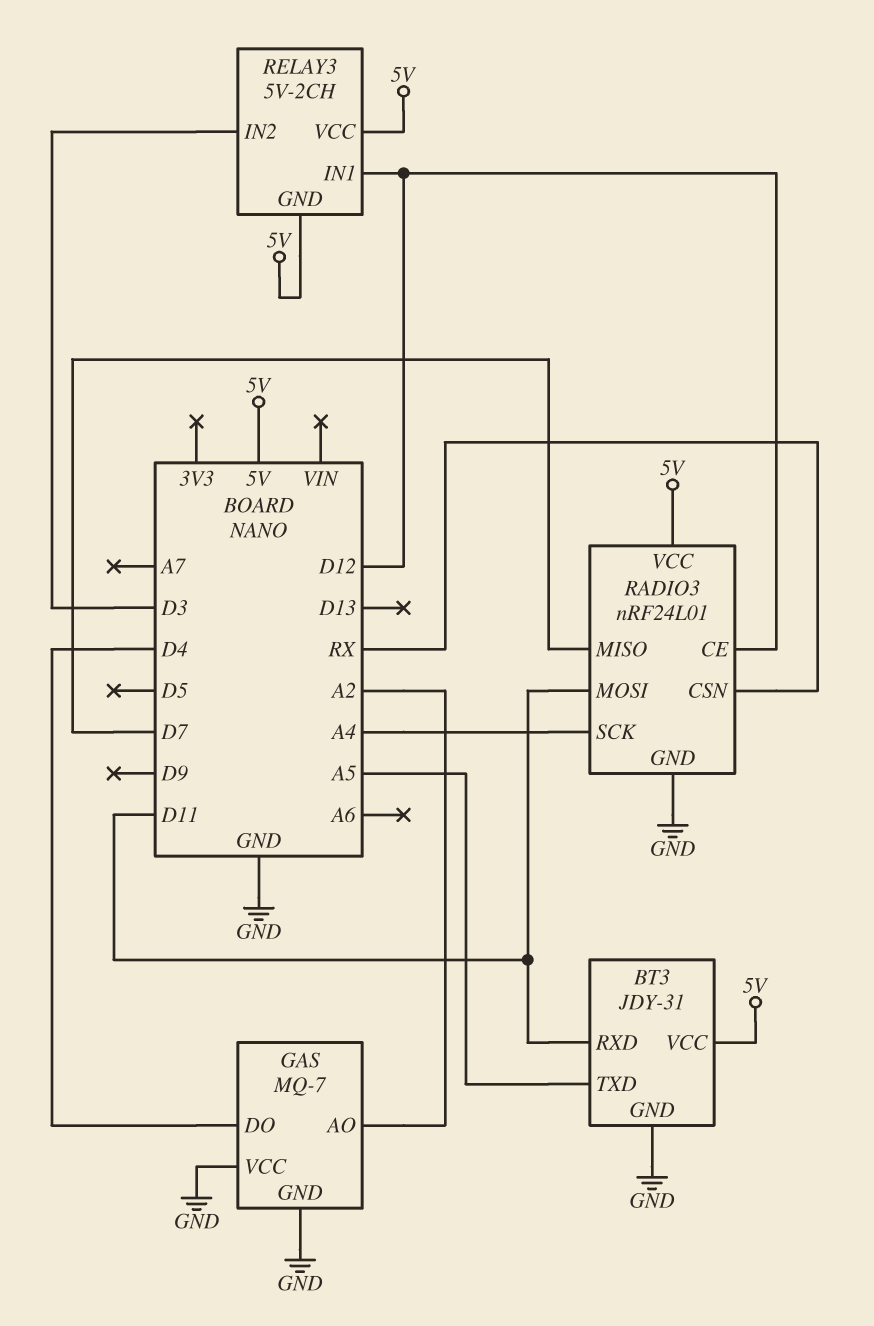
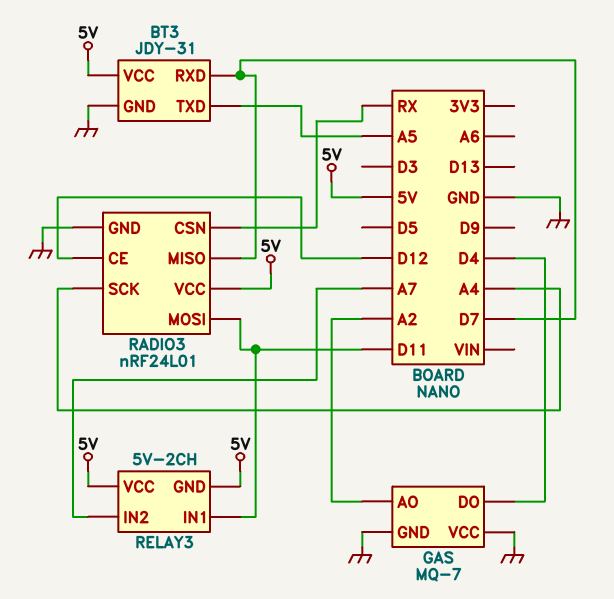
BT3 pin RXD: D11 -> D7
RELAY3 pin IN1: D12 -> D11
RELAY3 pin IN2: D3 -> A7

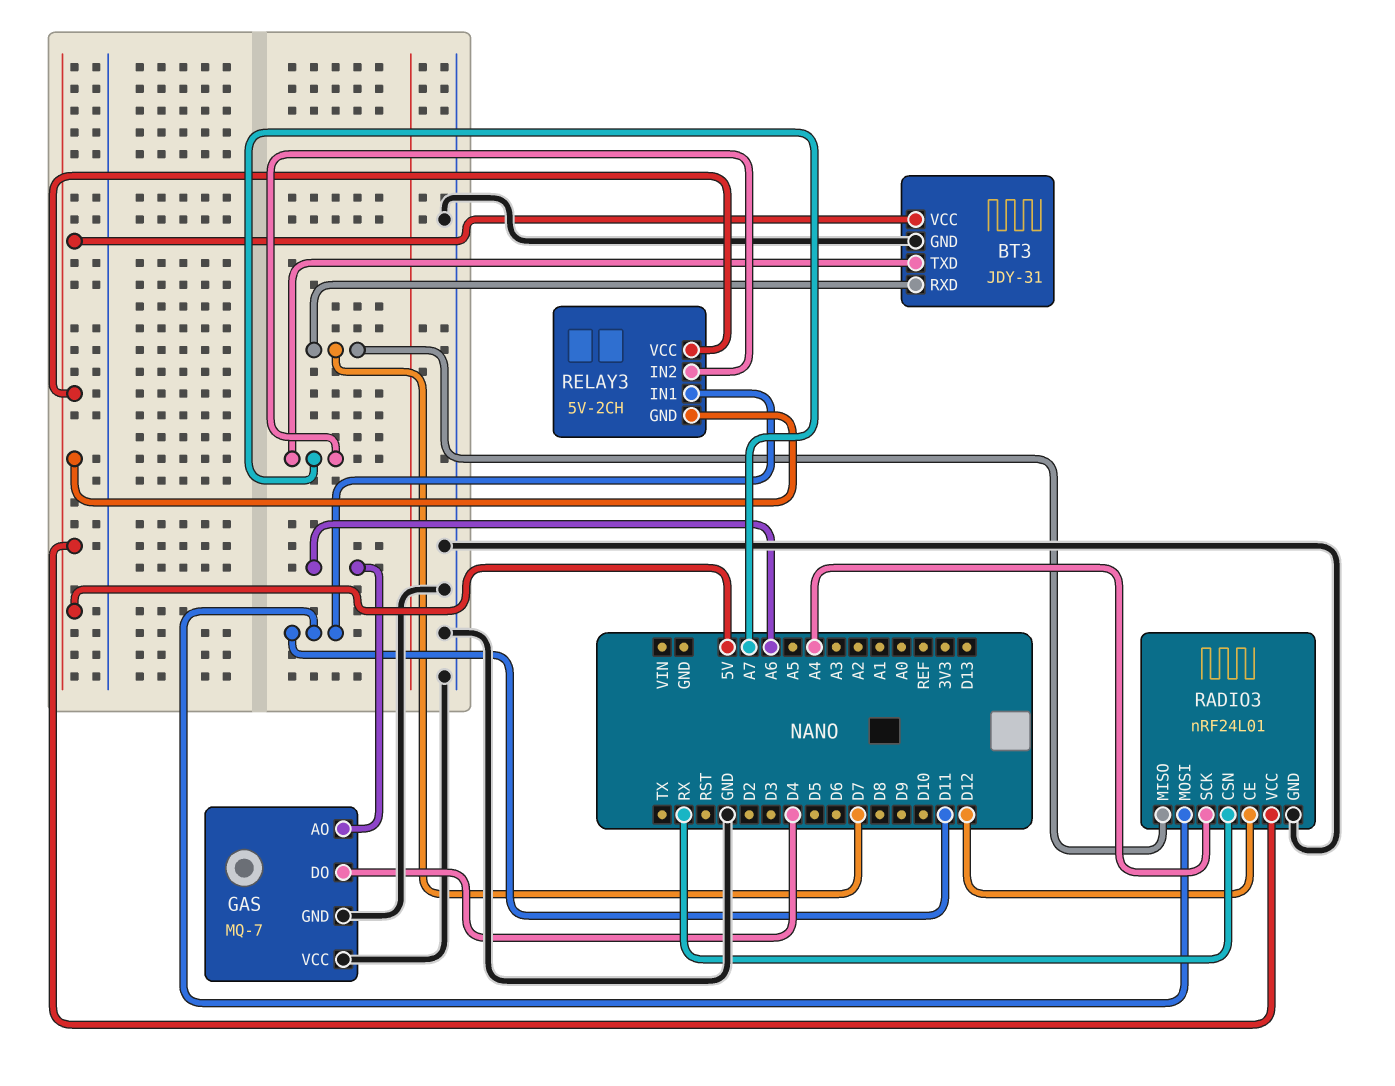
BT3 pin TXD: A5 -> A7
GAS pin AO: A2 -> A6

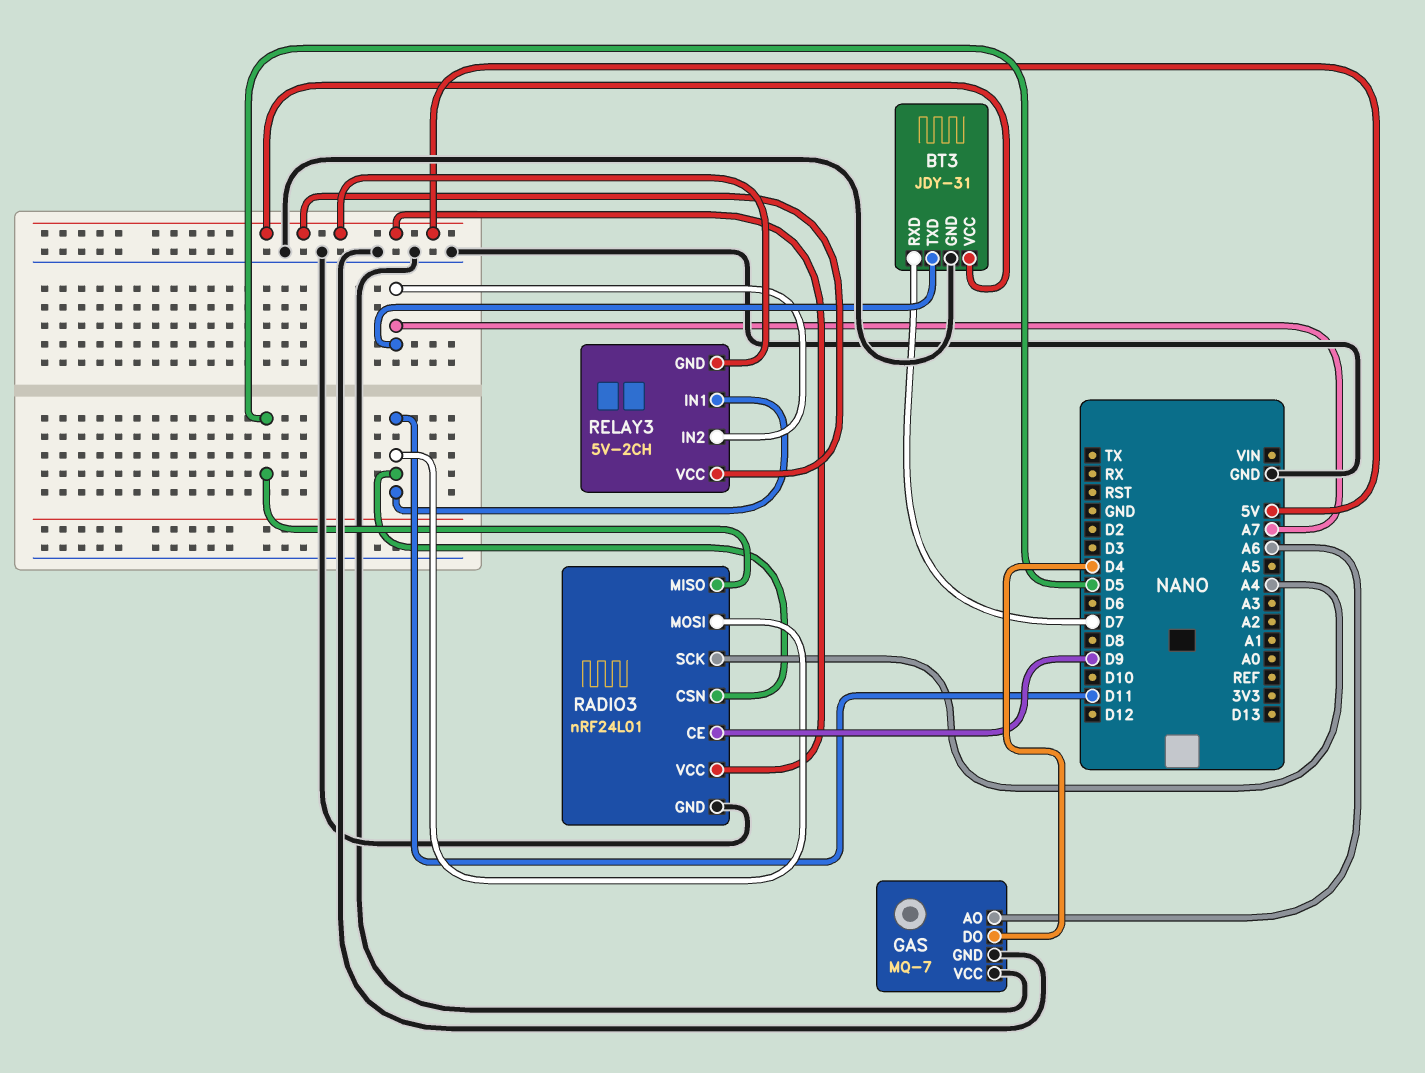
RADIO3 pin CE: D12 -> D9
RADIO3 pin CSN: RX -> D11
RADIO3 pin MISO: D7 -> D5

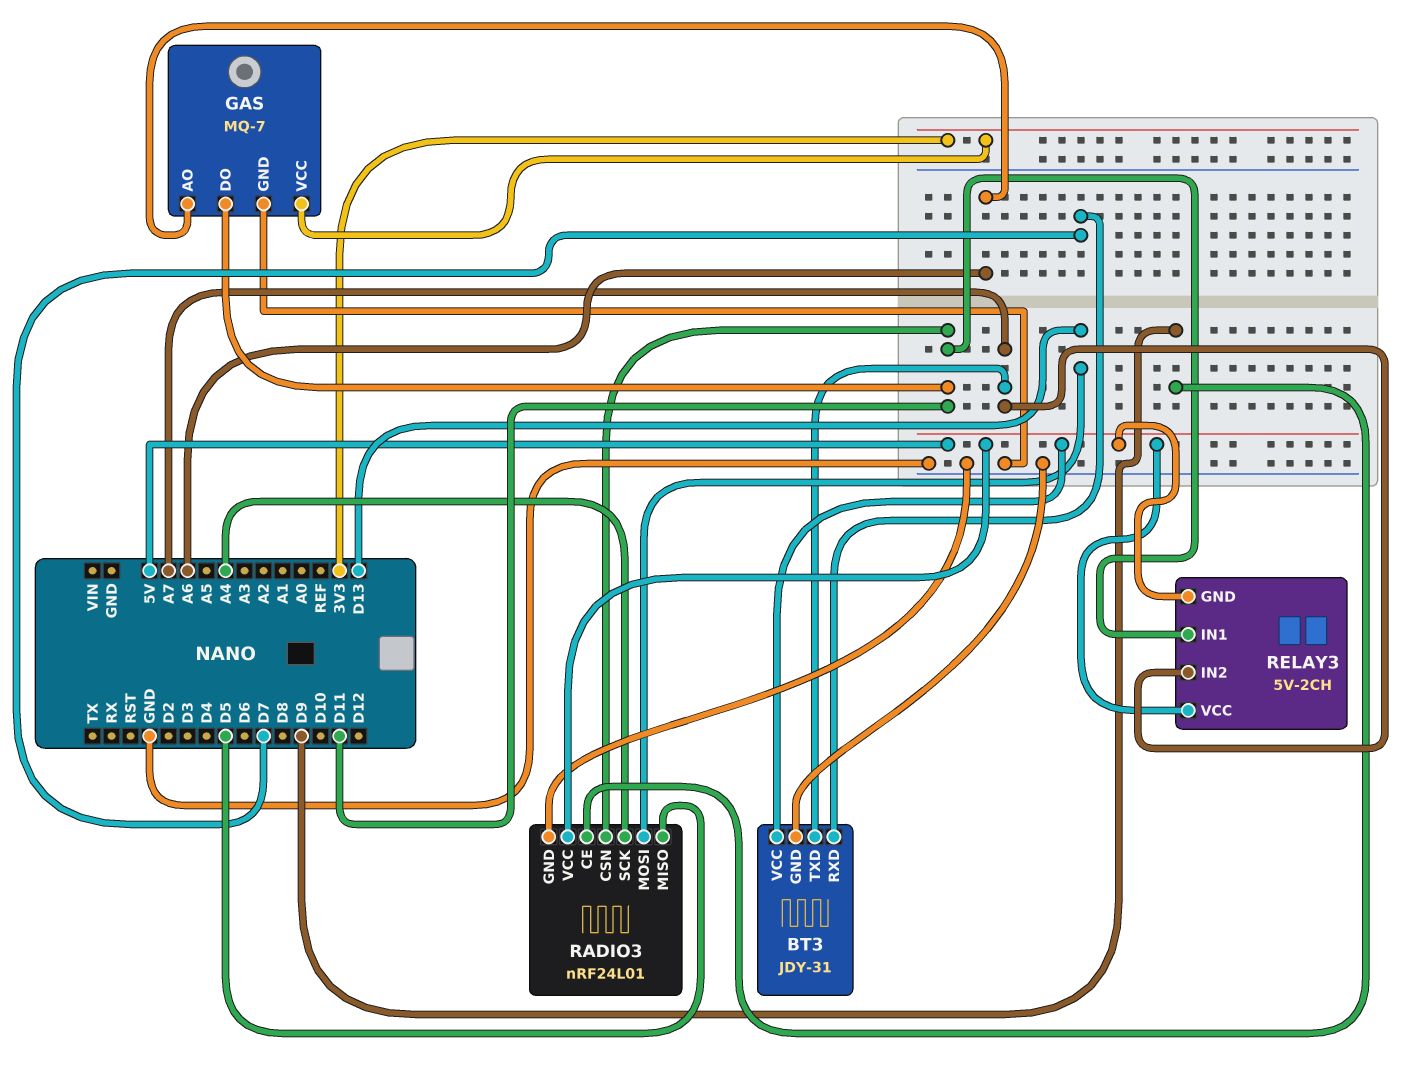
GAS pin DO: D4 -> D11
GAS pin VCC: GND -> 3V3
RADIO3 pin MOSI: D11 -> D13

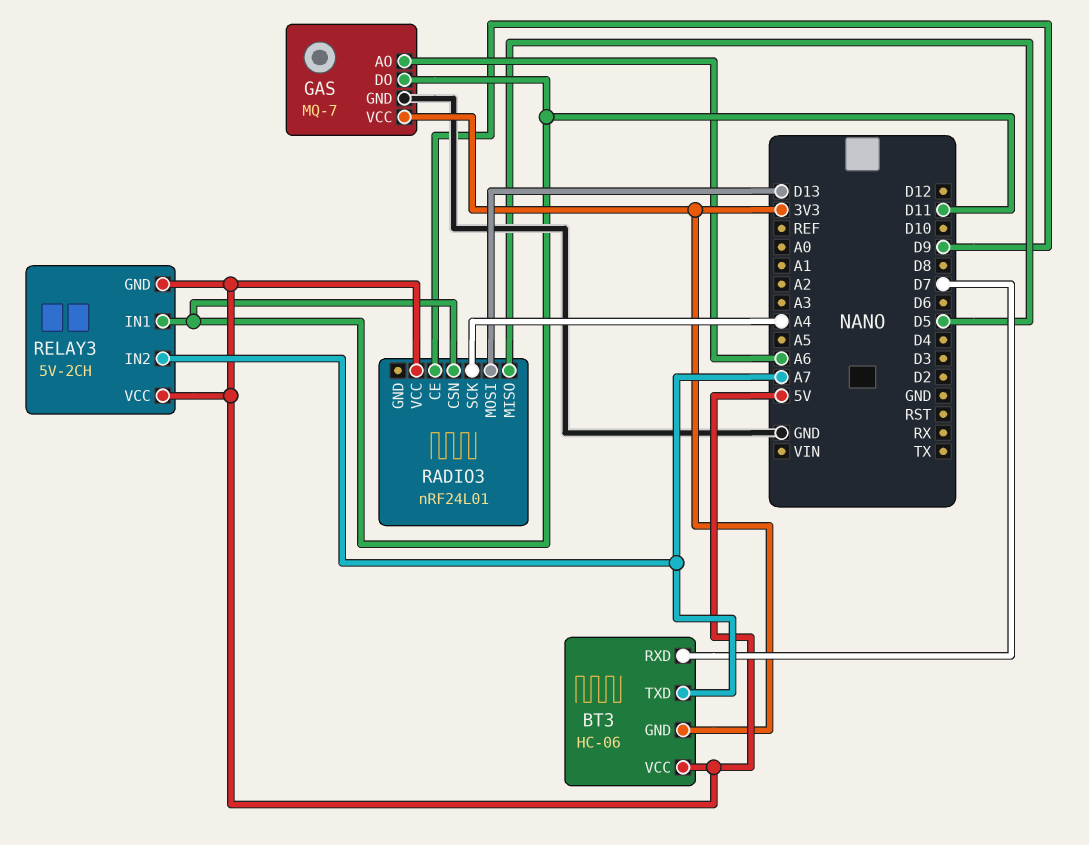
BT3: JDY-31 -> HC-06
BT3 pin GND: GND -> 3V3
RADIO3 pin GND: GND -> none

